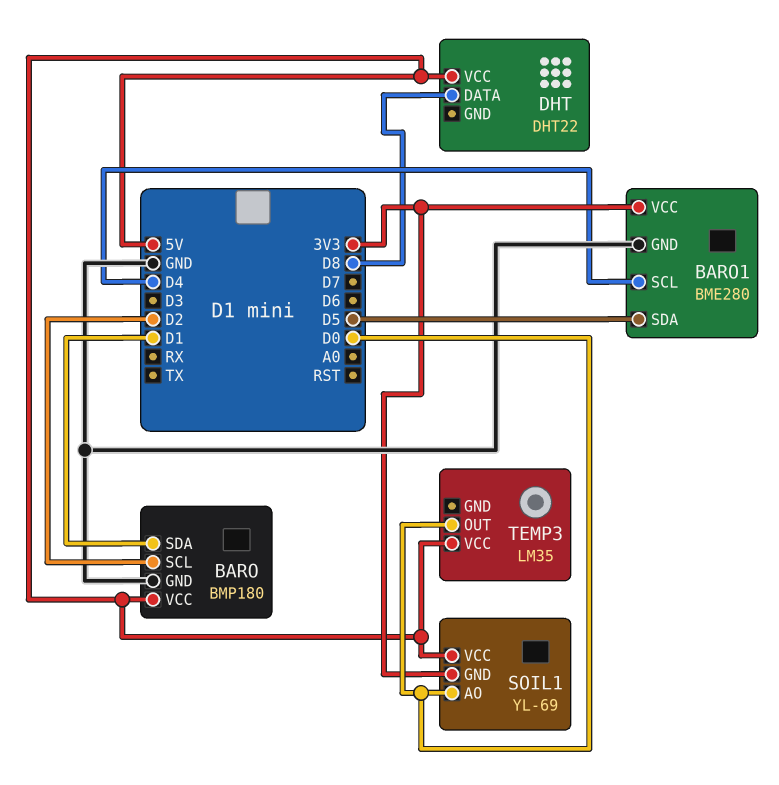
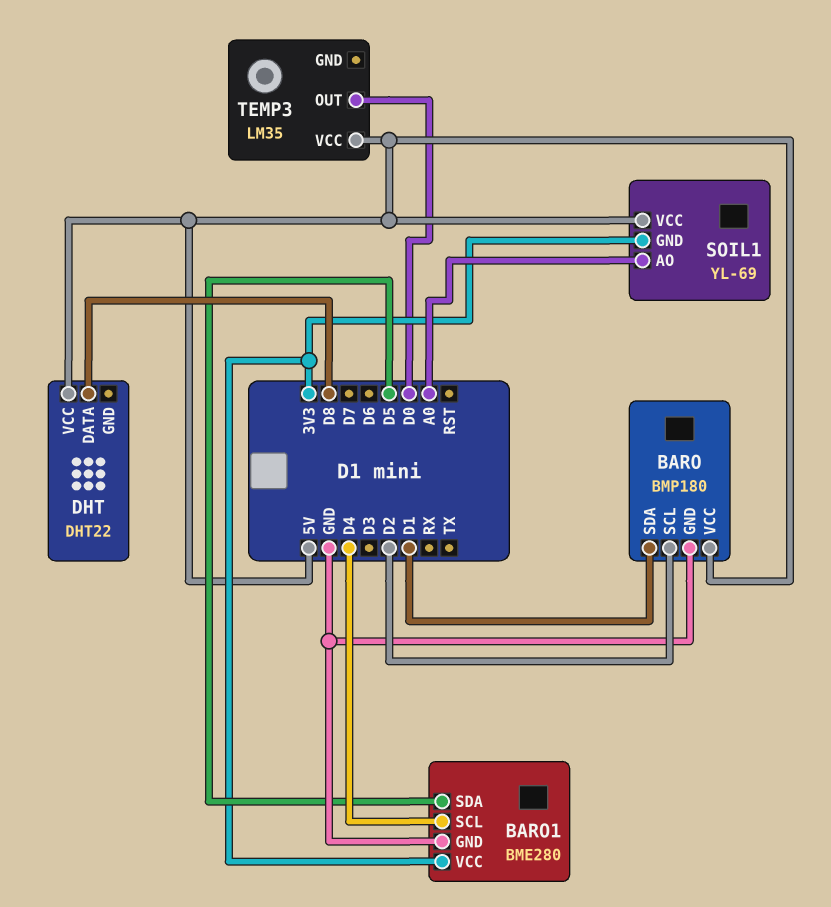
SOIL1 pin AO: D0 -> A0

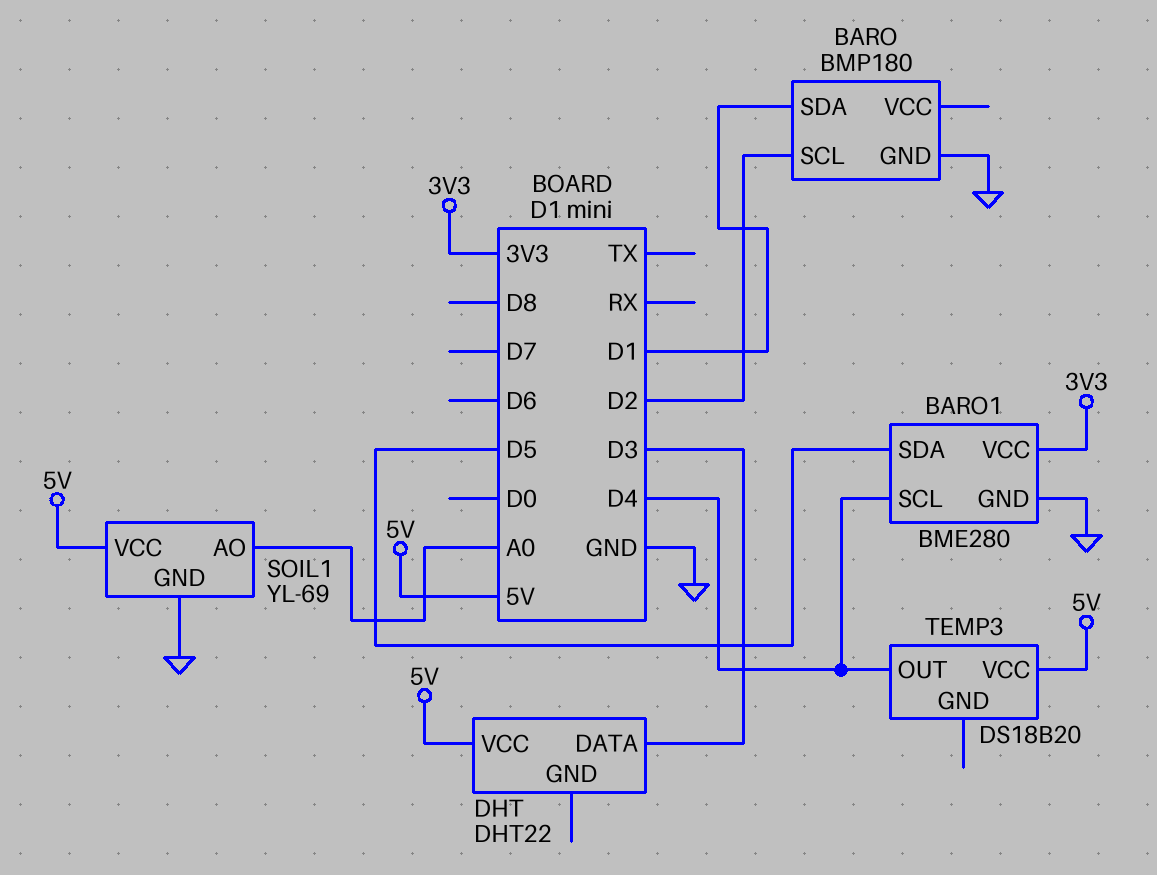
BARO pin VCC: 5V -> none
DHT pin DATA: D8 -> D3
SOIL1 pin GND: 3V3 -> GND
TEMP3: LM35 -> DS18B20
TEMP3 pin OUT: D0 -> D4

